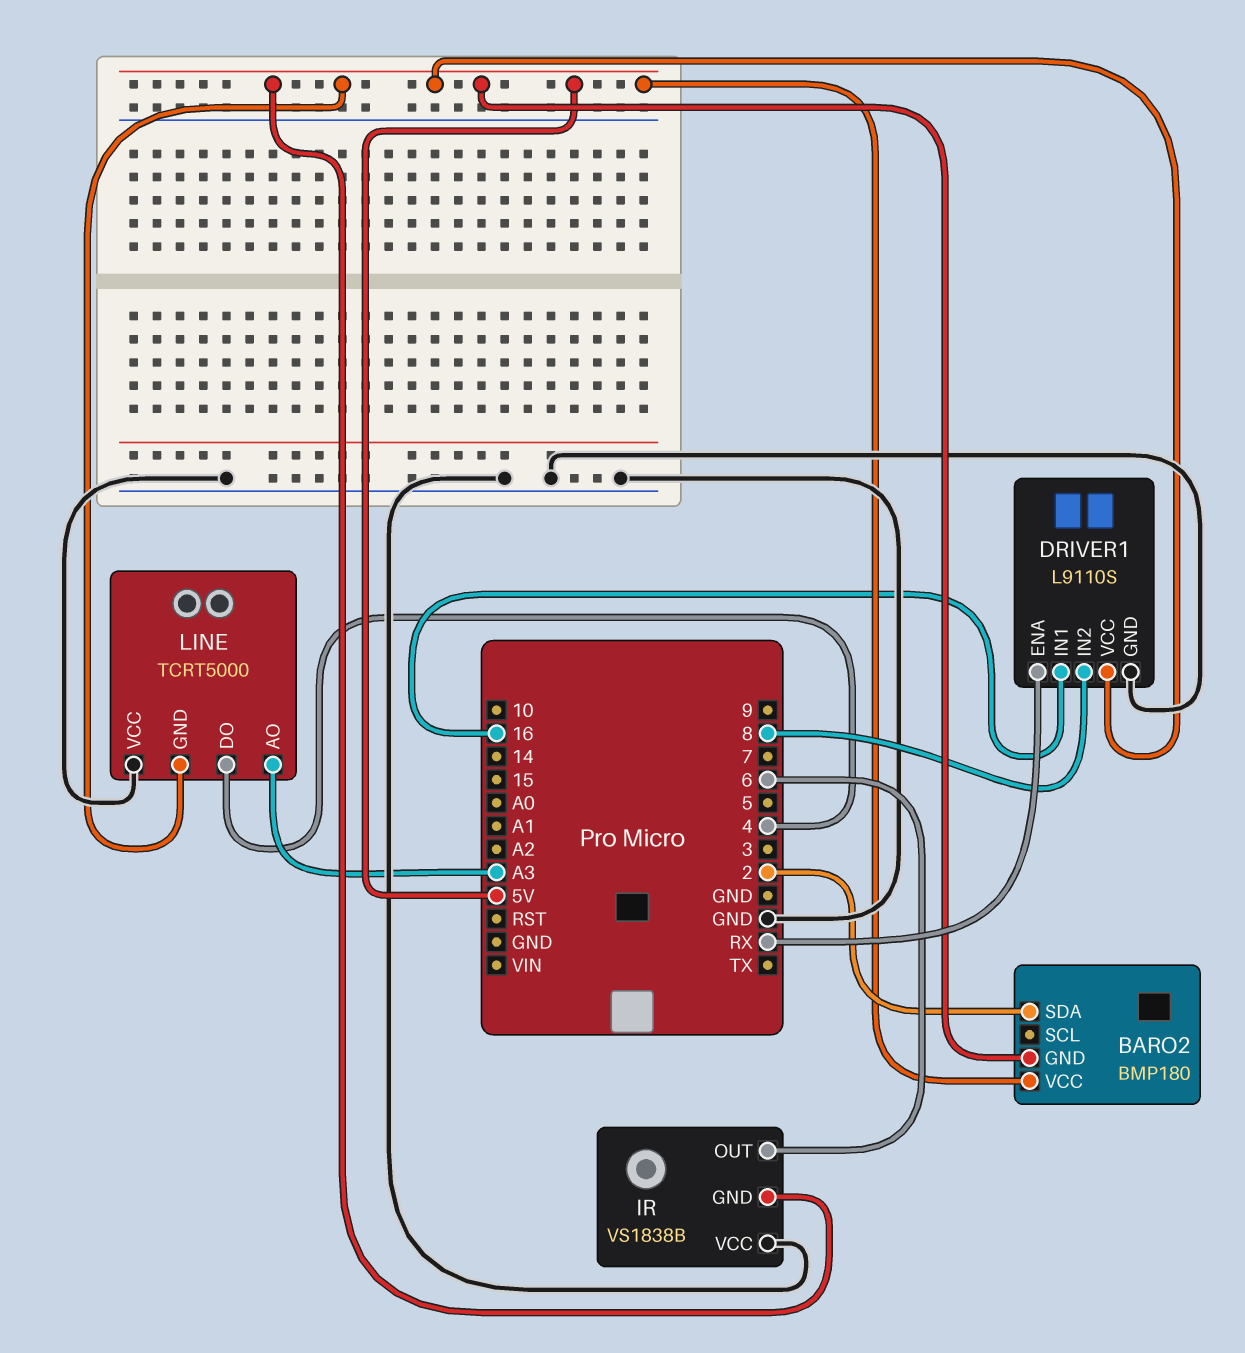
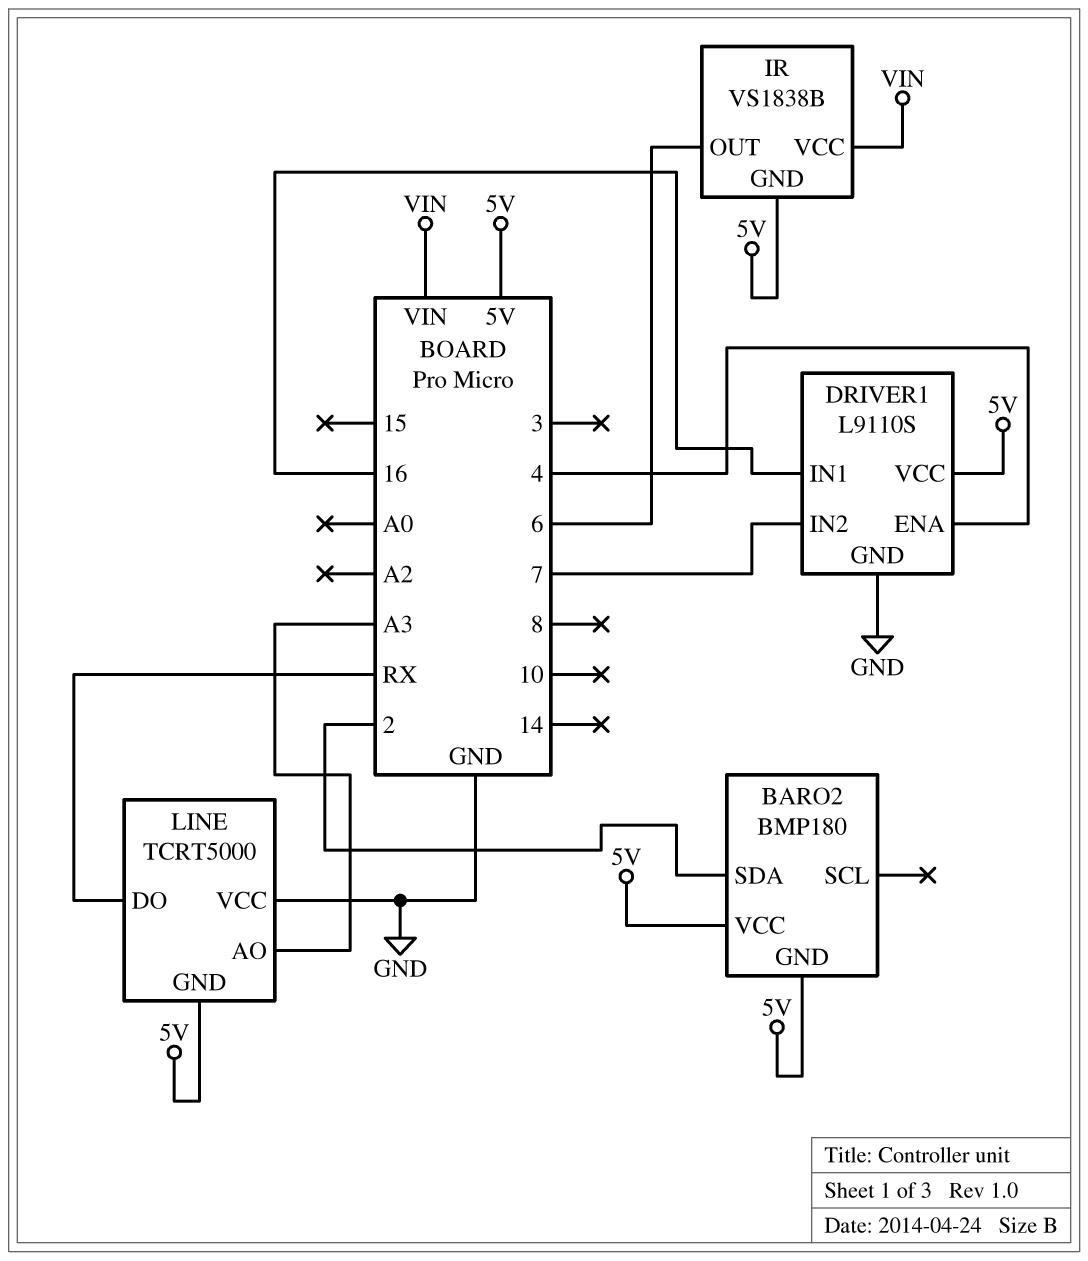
DRIVER1 pin ENA: RX -> 4
DRIVER1 pin IN2: 8 -> 7
IR pin VCC: GND -> VIN
LINE pin DO: 4 -> RX

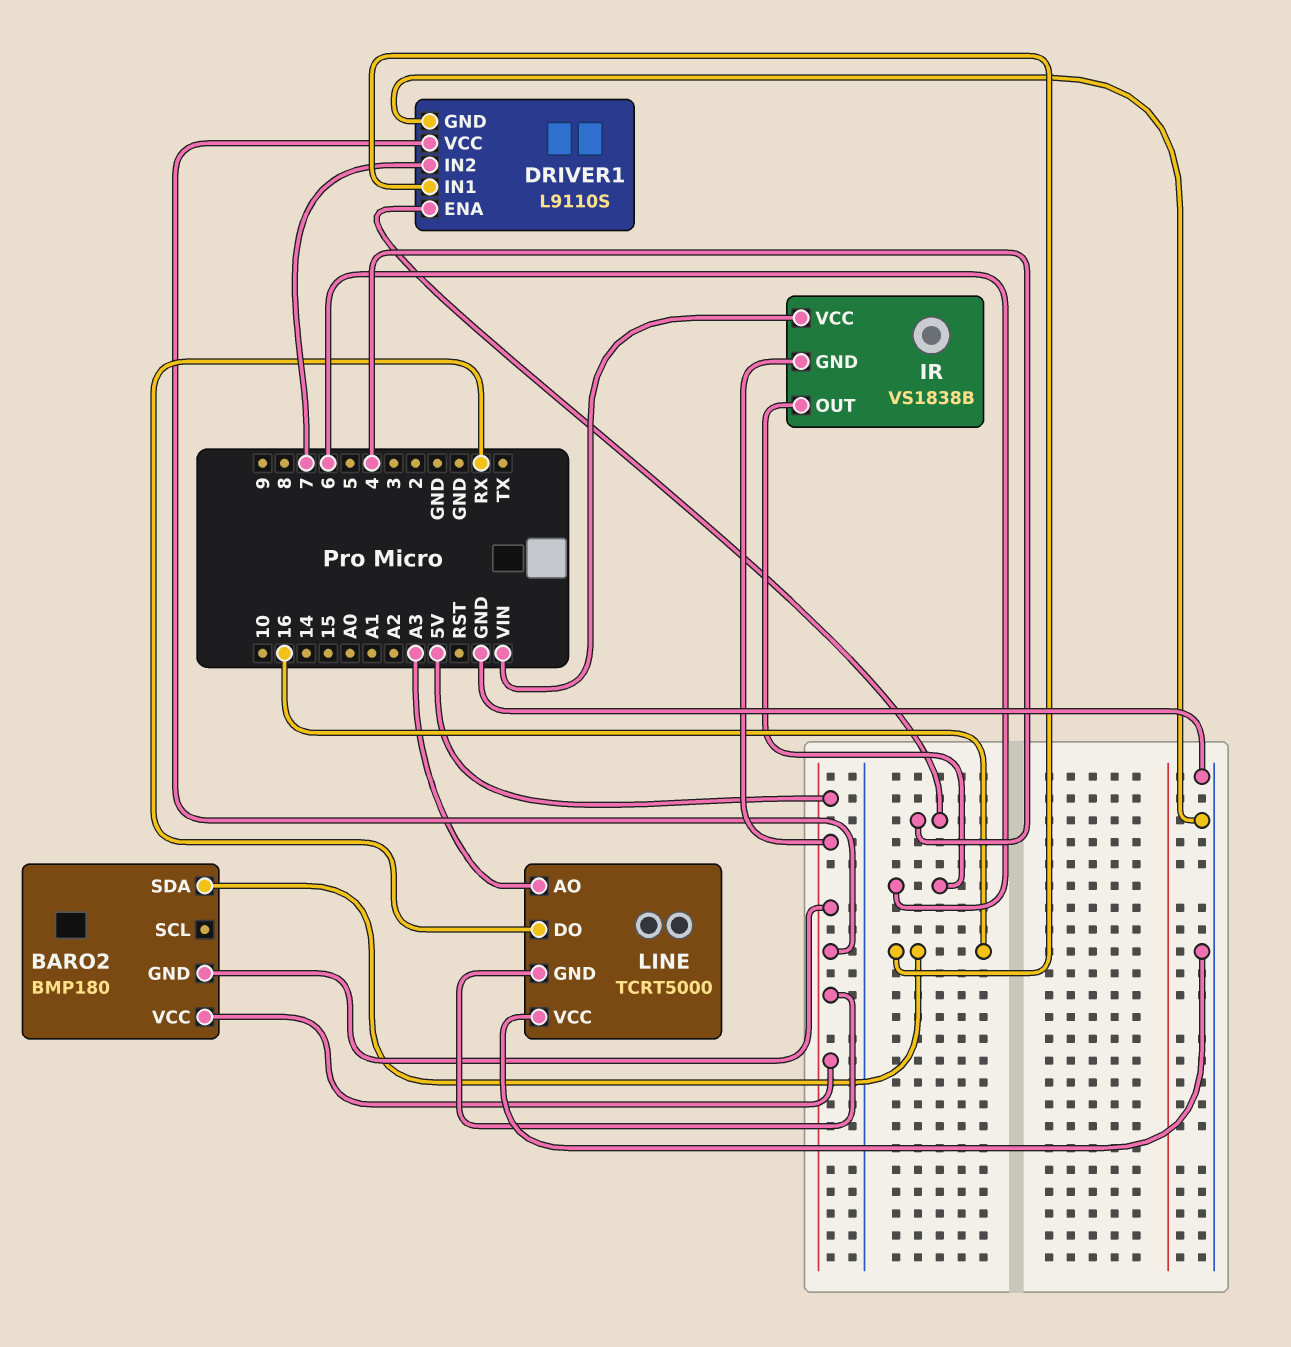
BARO2 pin SDA: 2 -> 16

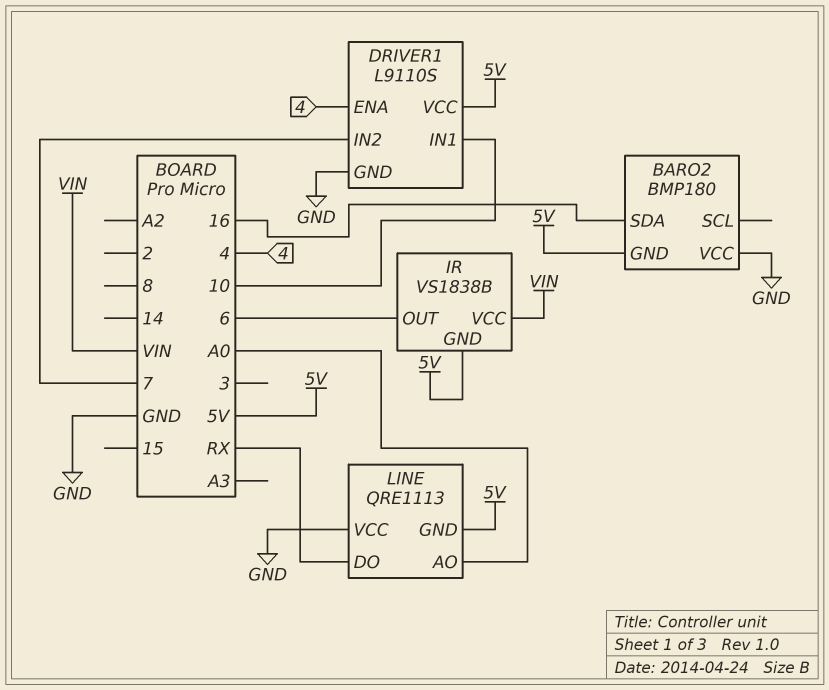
BARO2 pin VCC: 5V -> GND
DRIVER1 pin IN1: 16 -> 10
LINE: TCRT5000 -> QRE1113
LINE pin AO: A3 -> A0

